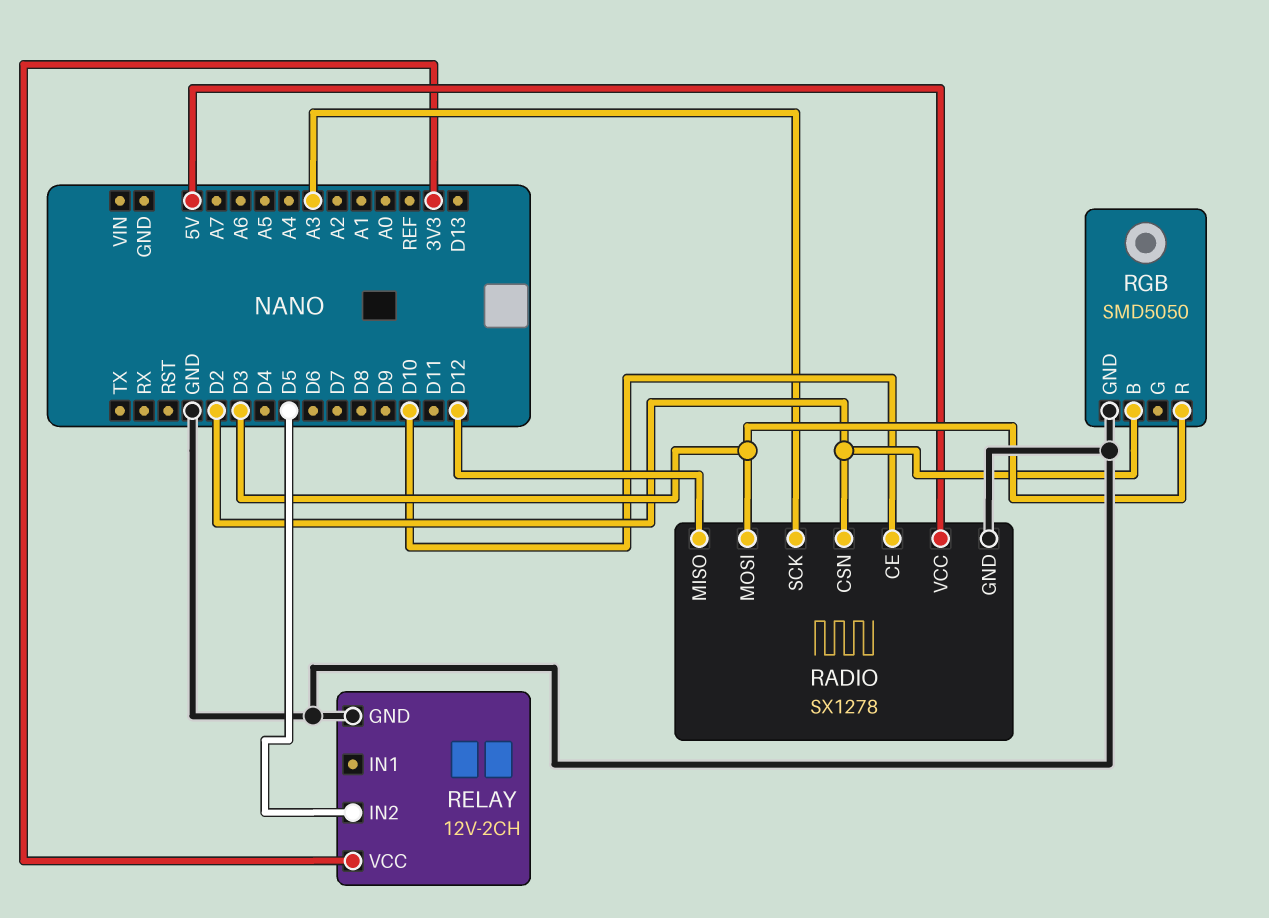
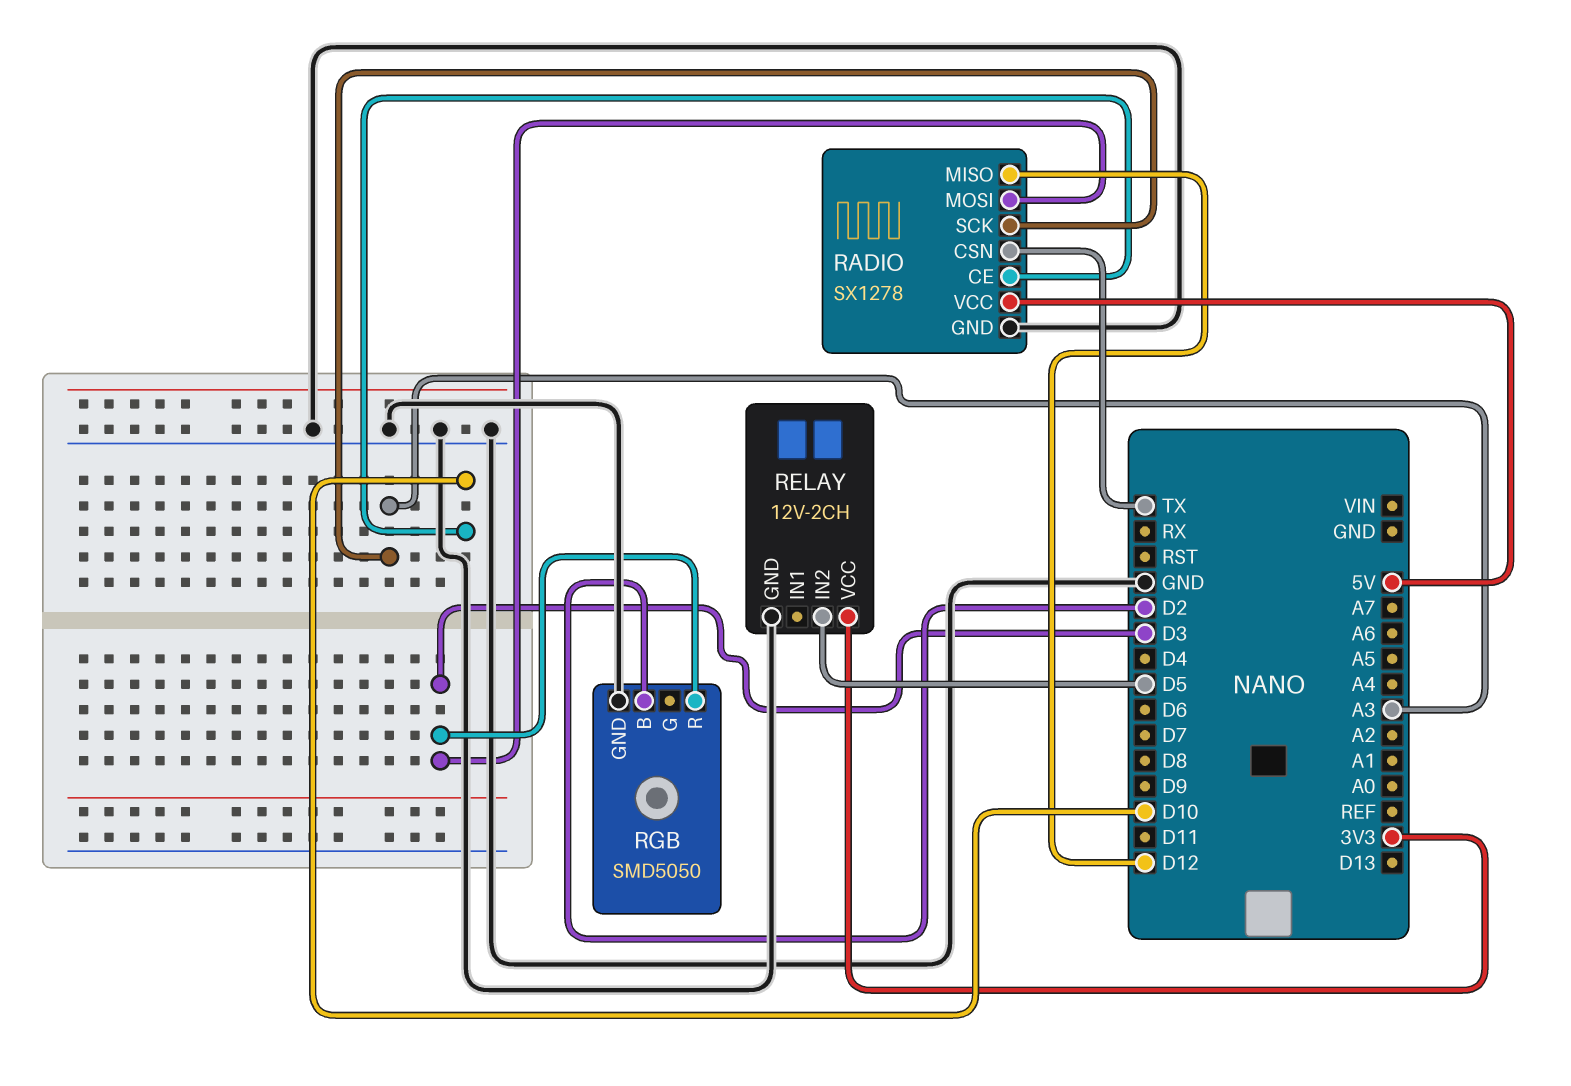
RADIO pin CSN: D2 -> TX

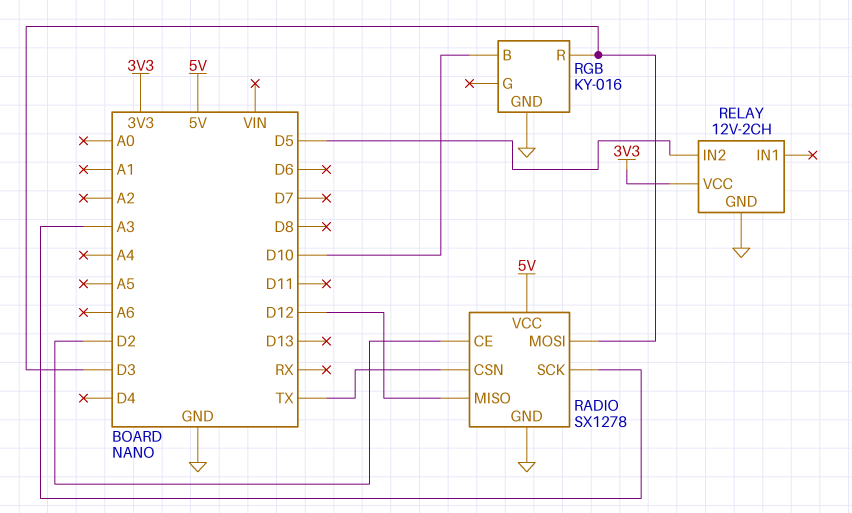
RADIO pin CE: D10 -> D2
RGB: SMD5050 -> KY-016
RGB pin B: D2 -> D10

